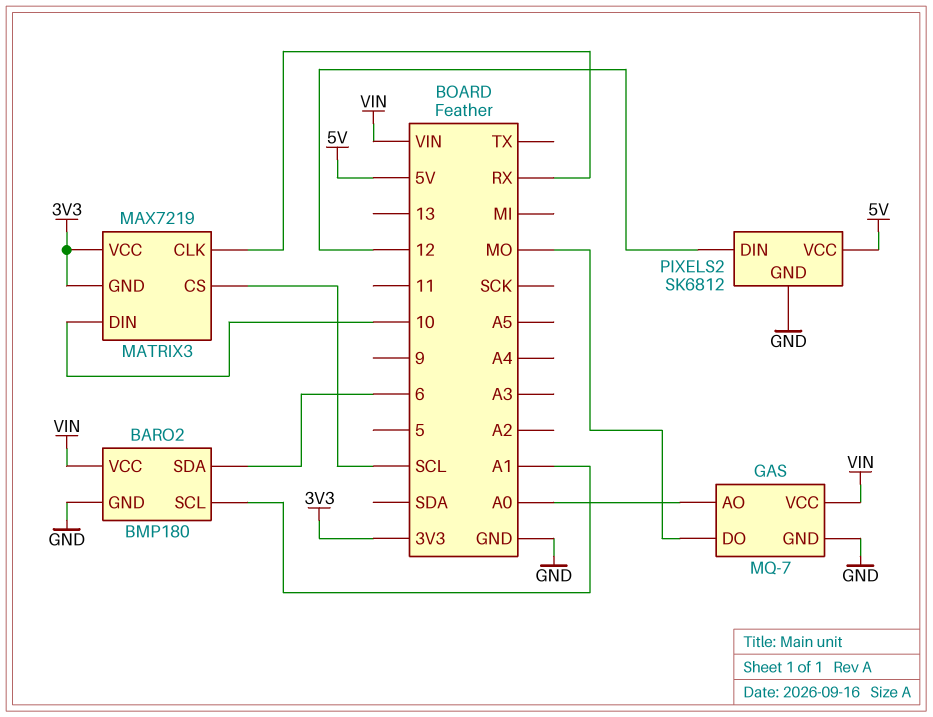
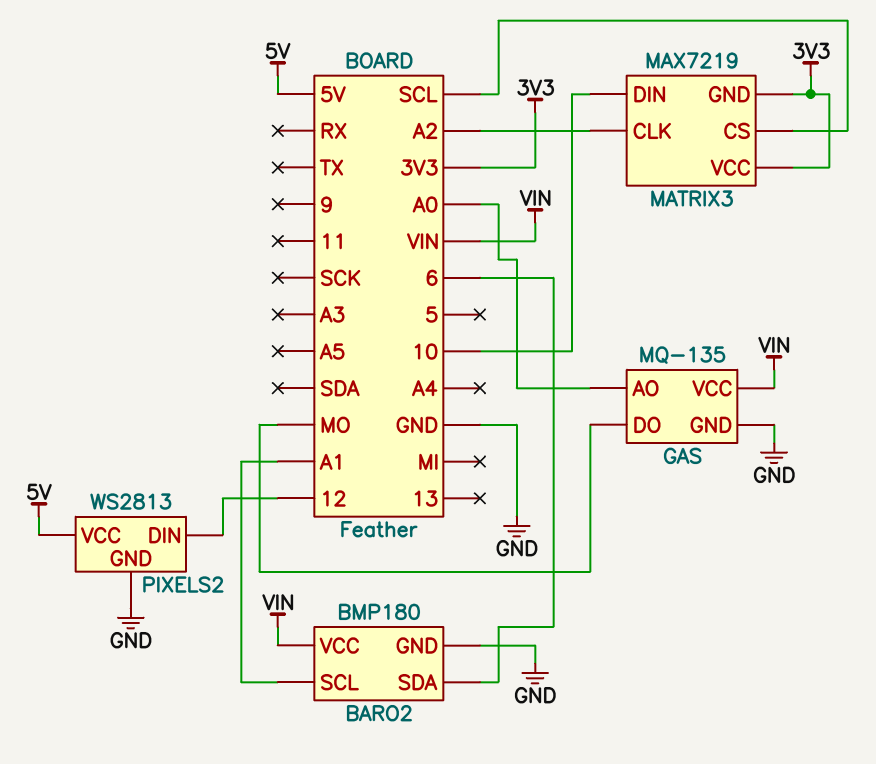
GAS: MQ-7 -> MQ-135
MATRIX3 pin CLK: RX -> A2
PIXELS2: SK6812 -> WS2813

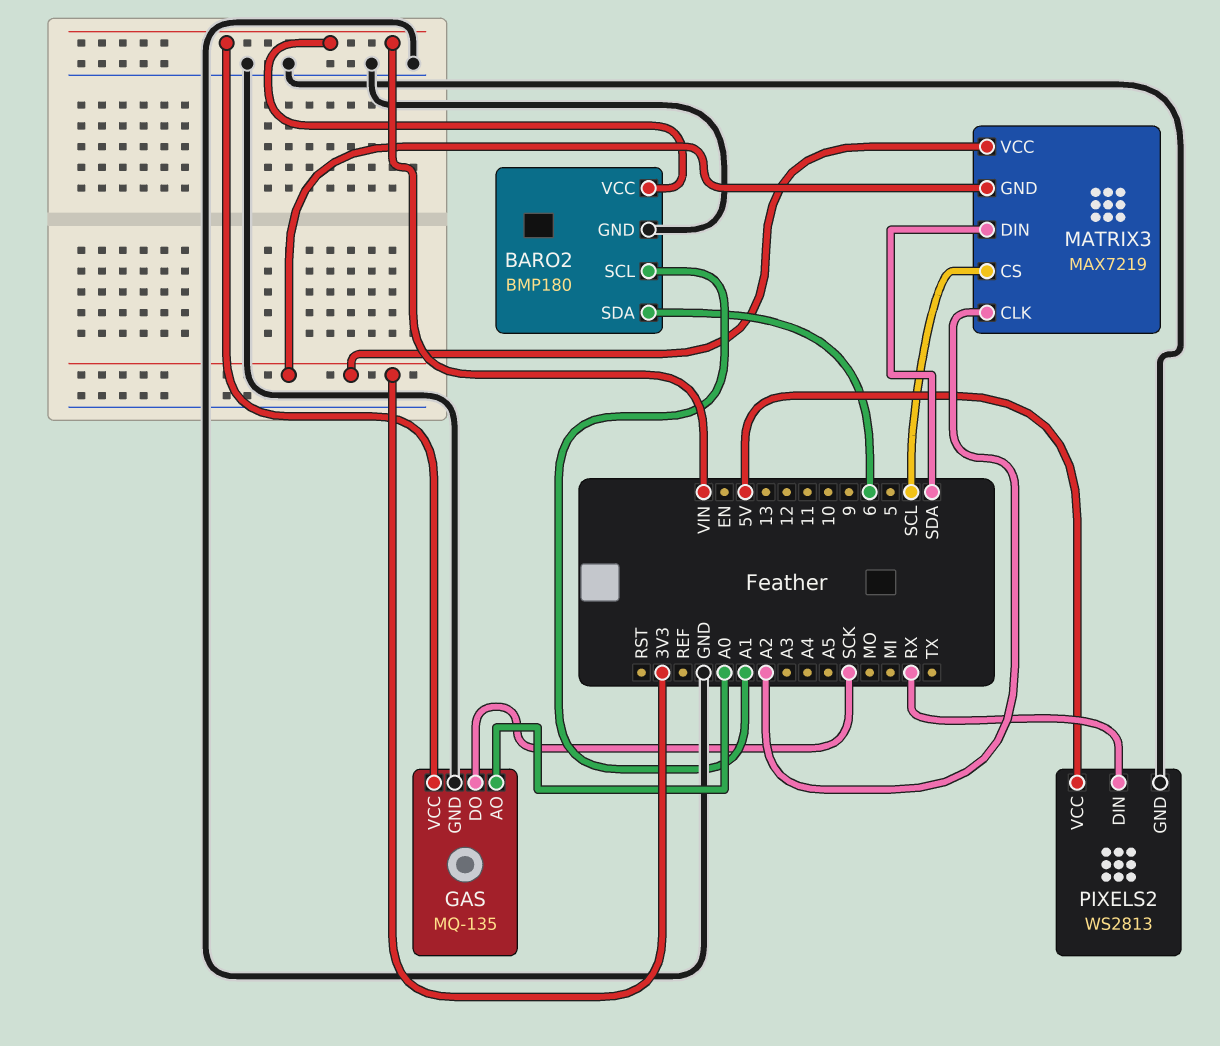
GAS pin DO: MO -> SCK
MATRIX3 pin DIN: 10 -> SDA
PIXELS2 pin DIN: 12 -> RX

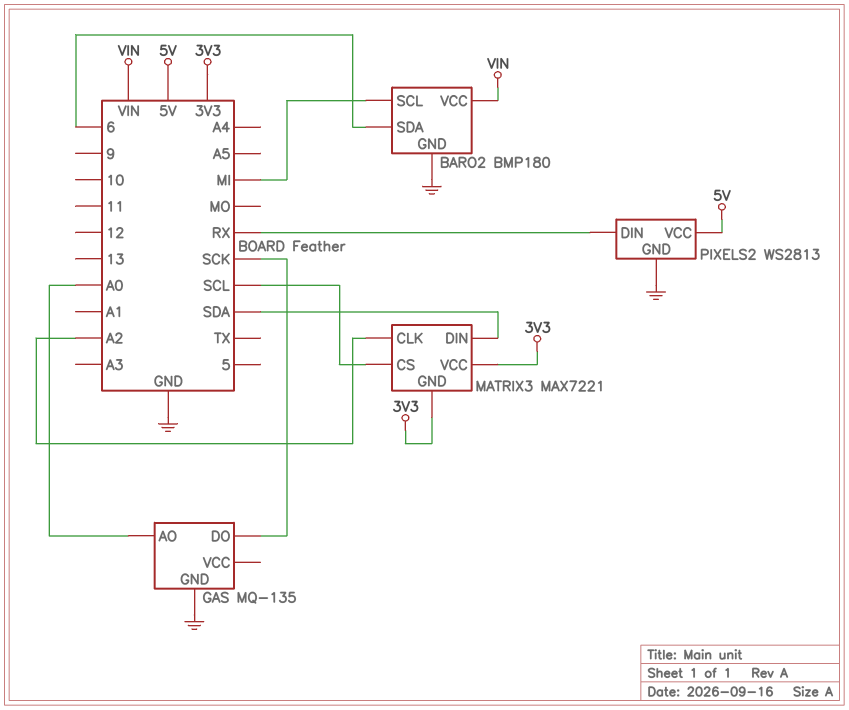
BARO2 pin SCL: A1 -> MI
GAS pin VCC: VIN -> none
MATRIX3: MAX7219 -> MAX7221

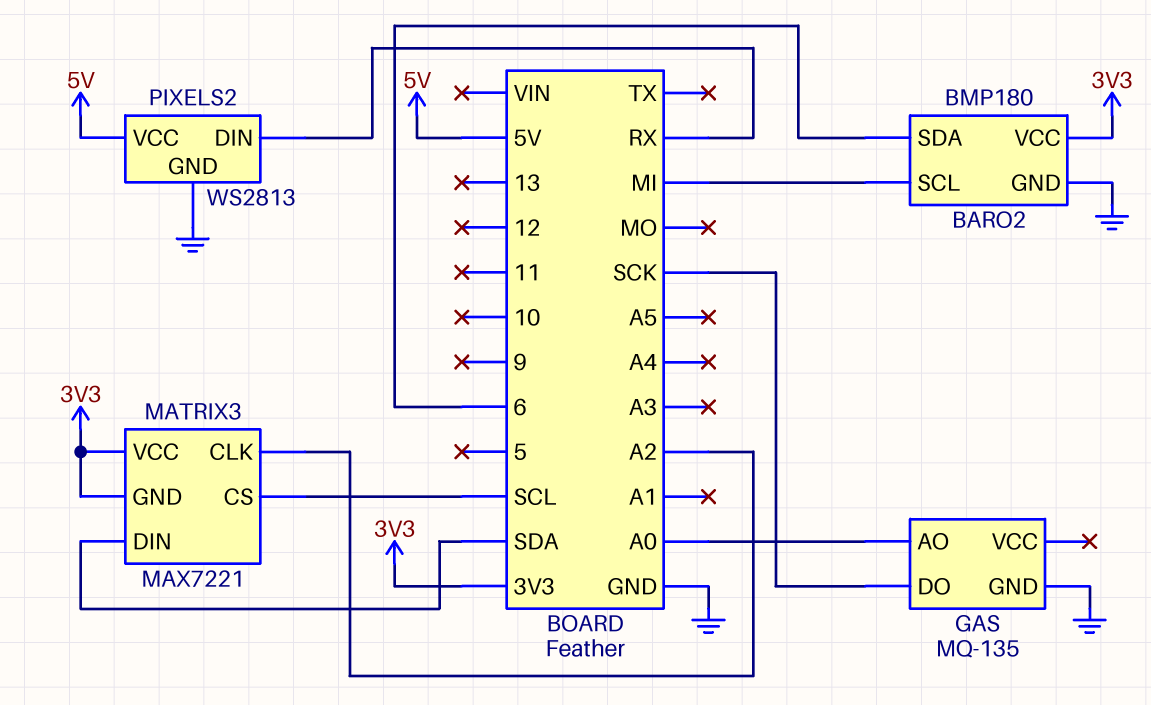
BARO2 pin VCC: VIN -> 3V3

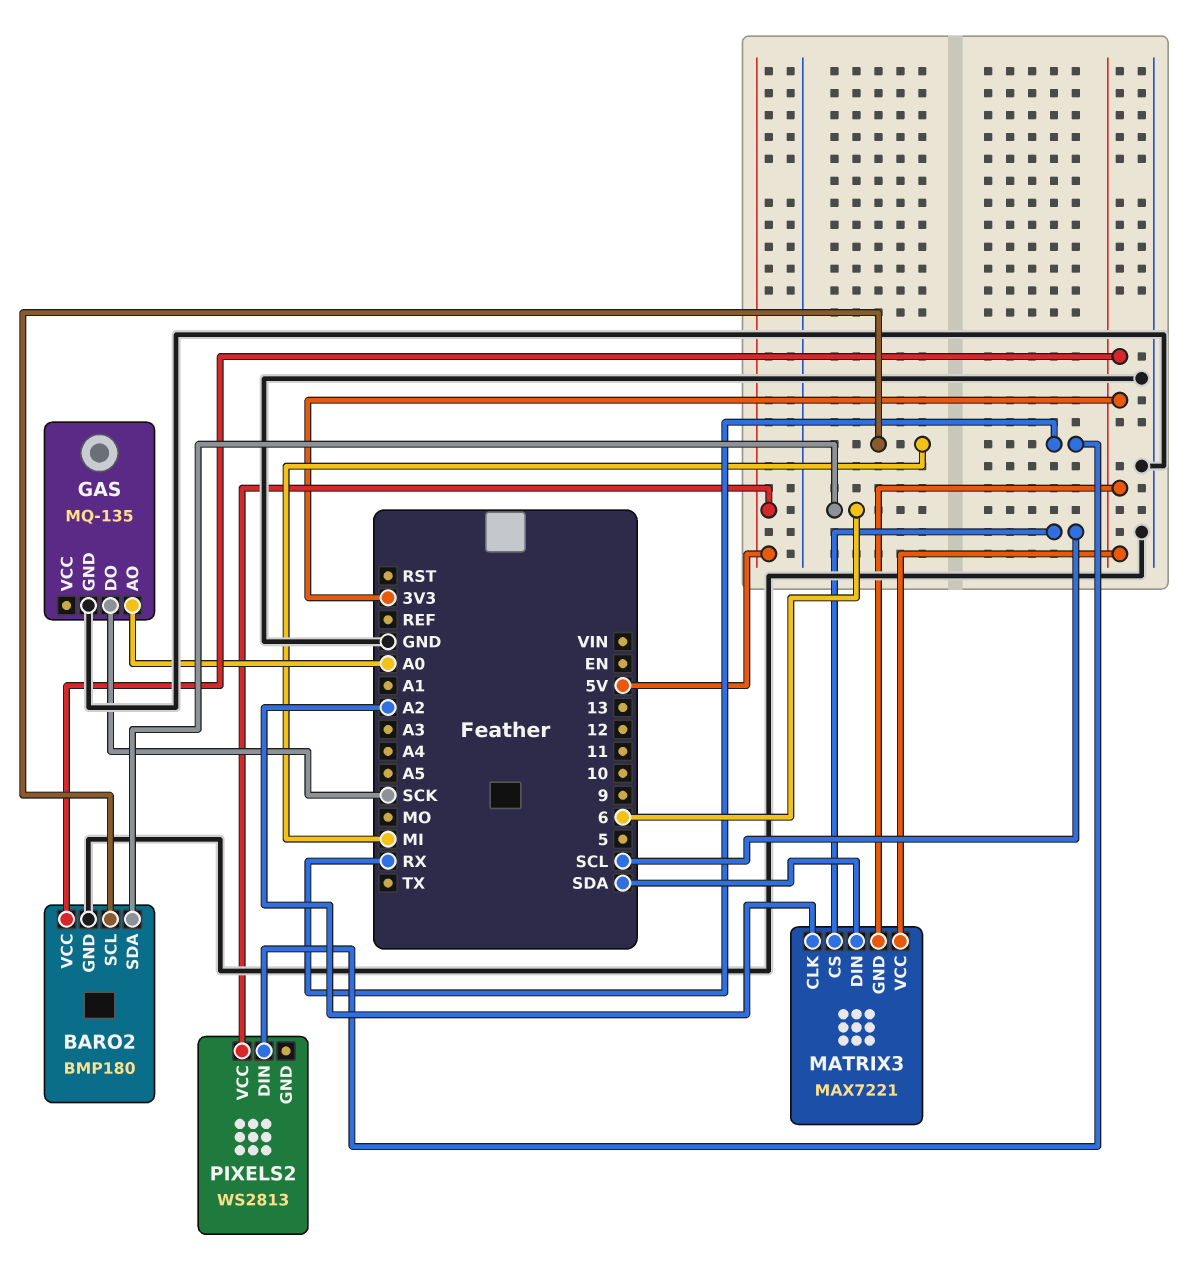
PIXELS2 pin GND: GND -> none

